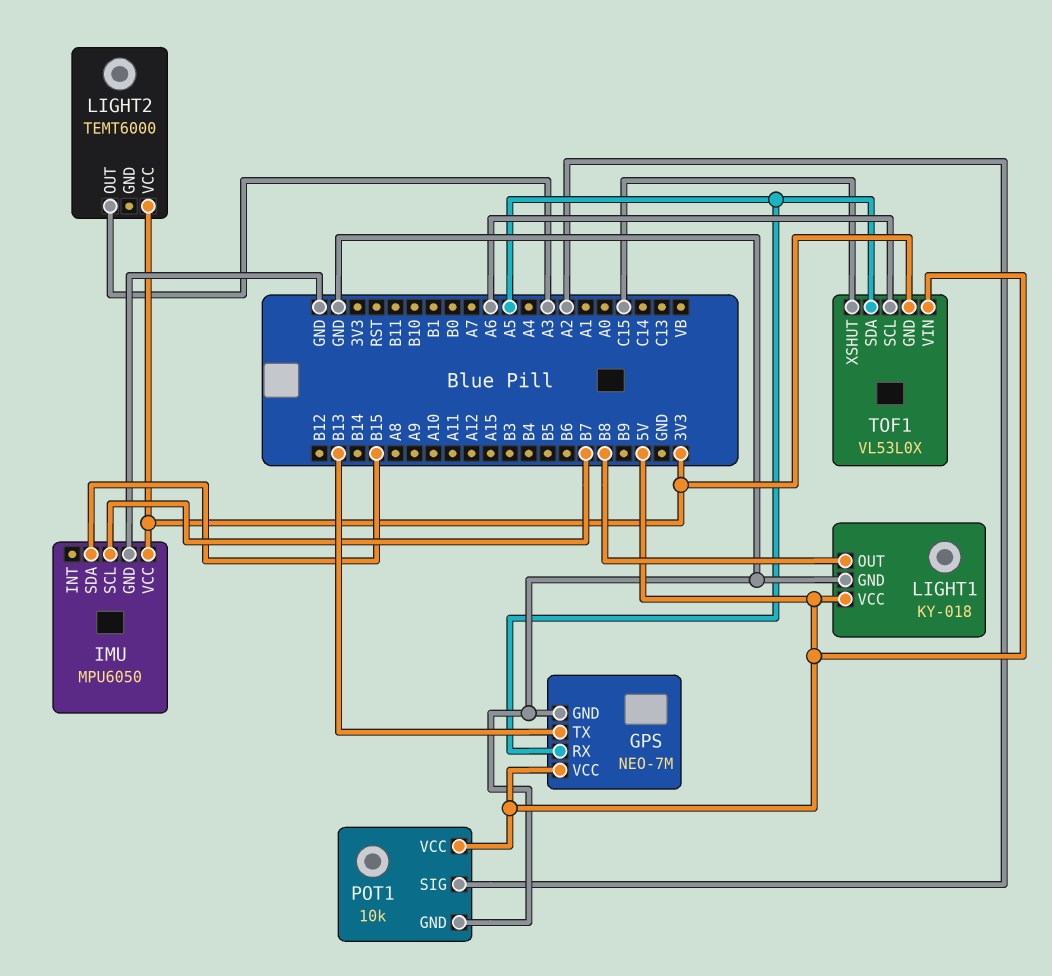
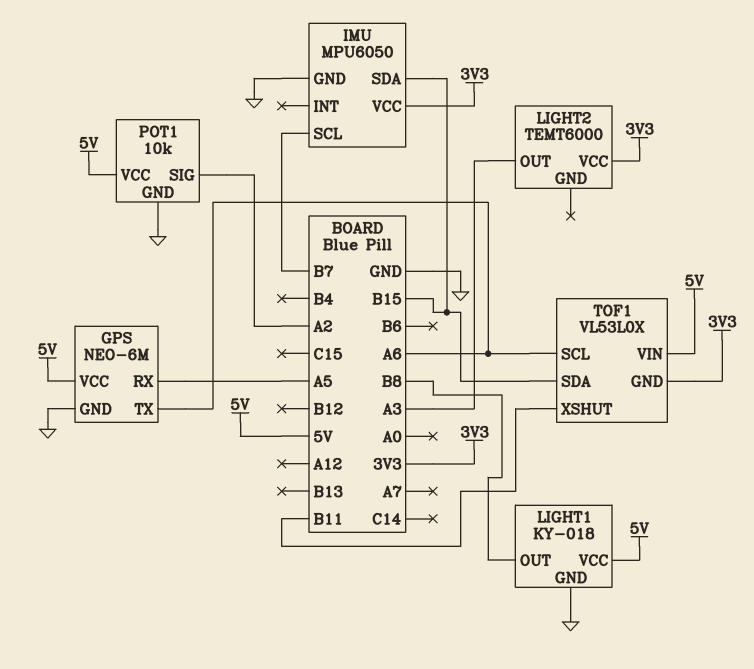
GPS: NEO-7M -> NEO-6M
GPS pin TX: B13 -> A6
TOF1 pin SDA: A5 -> B15
TOF1 pin XSHUT: C15 -> B11

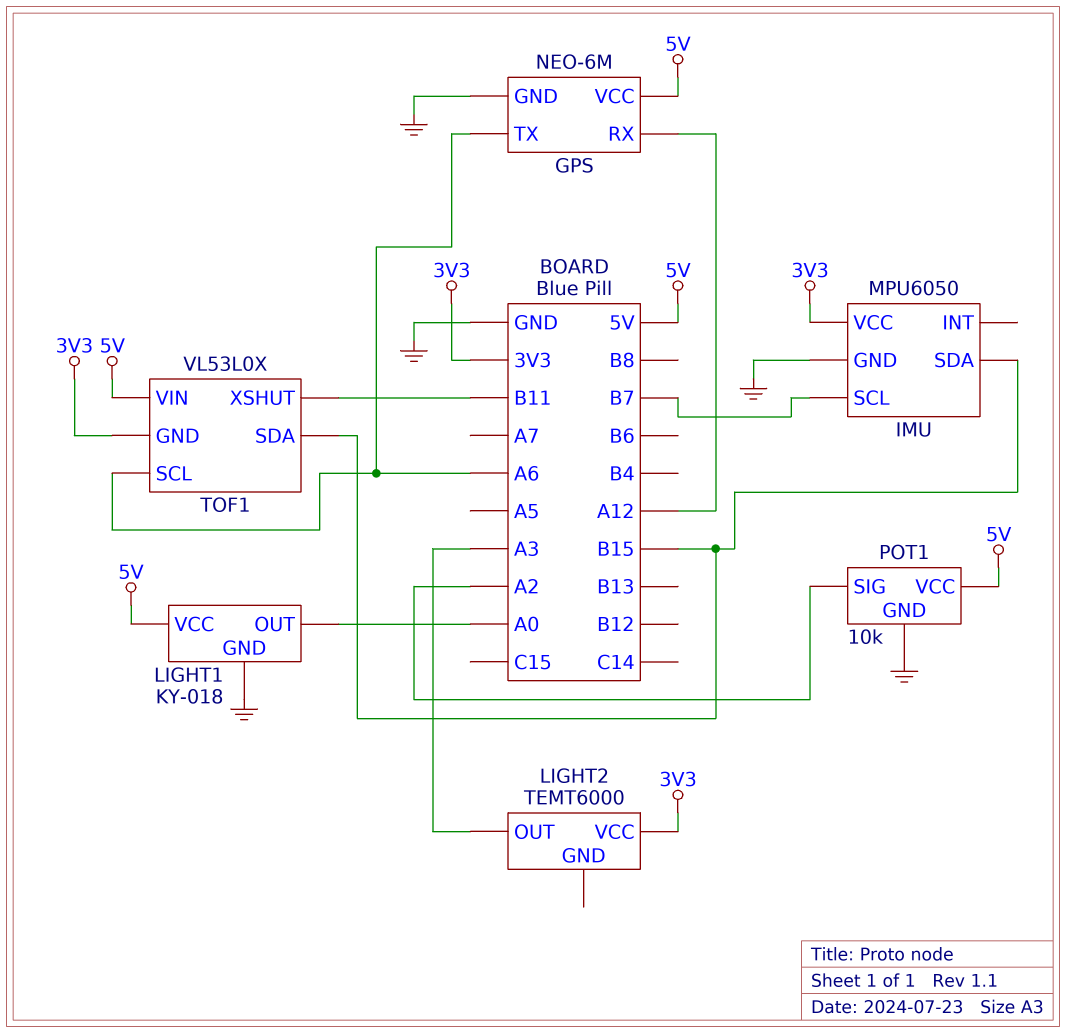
GPS pin RX: A5 -> A12
LIGHT1 pin OUT: B8 -> A0

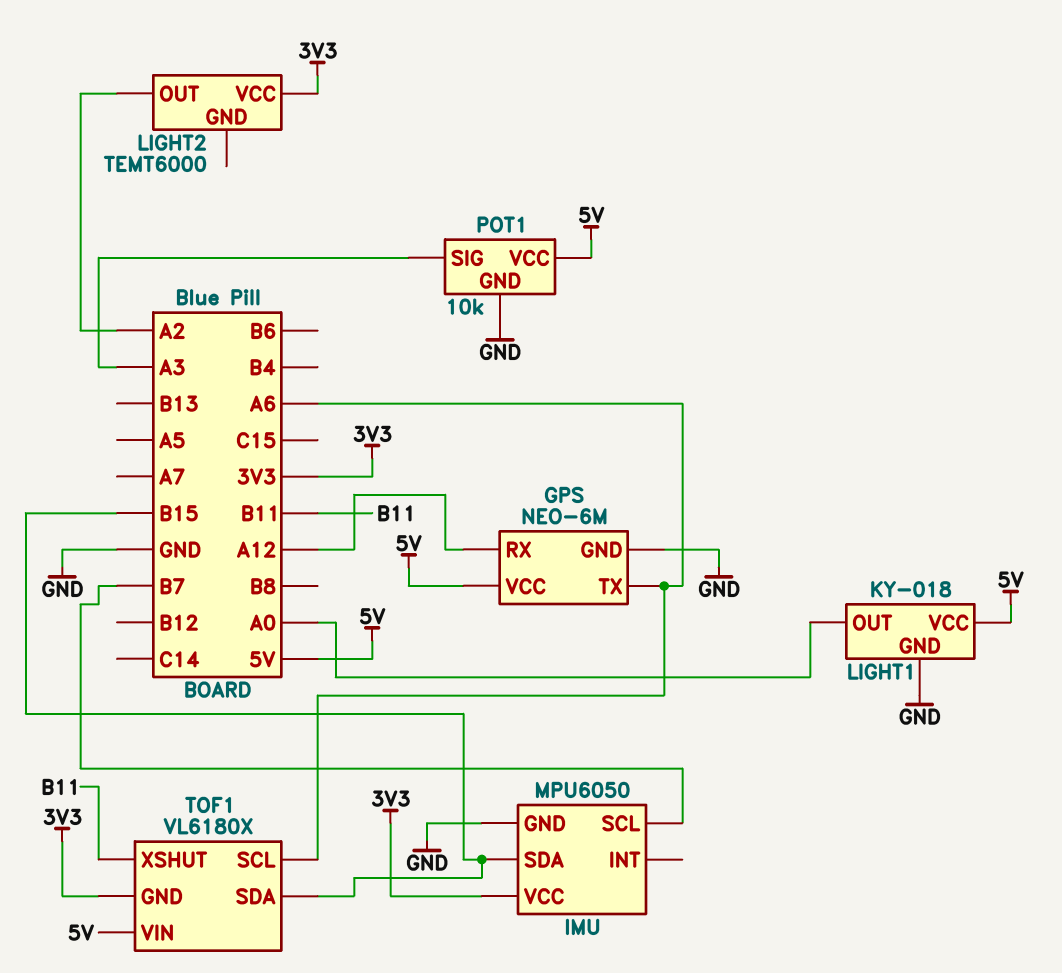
LIGHT2 pin OUT: A3 -> A2
POT1 pin SIG: A2 -> A3
TOF1: VL53L0X -> VL6180X

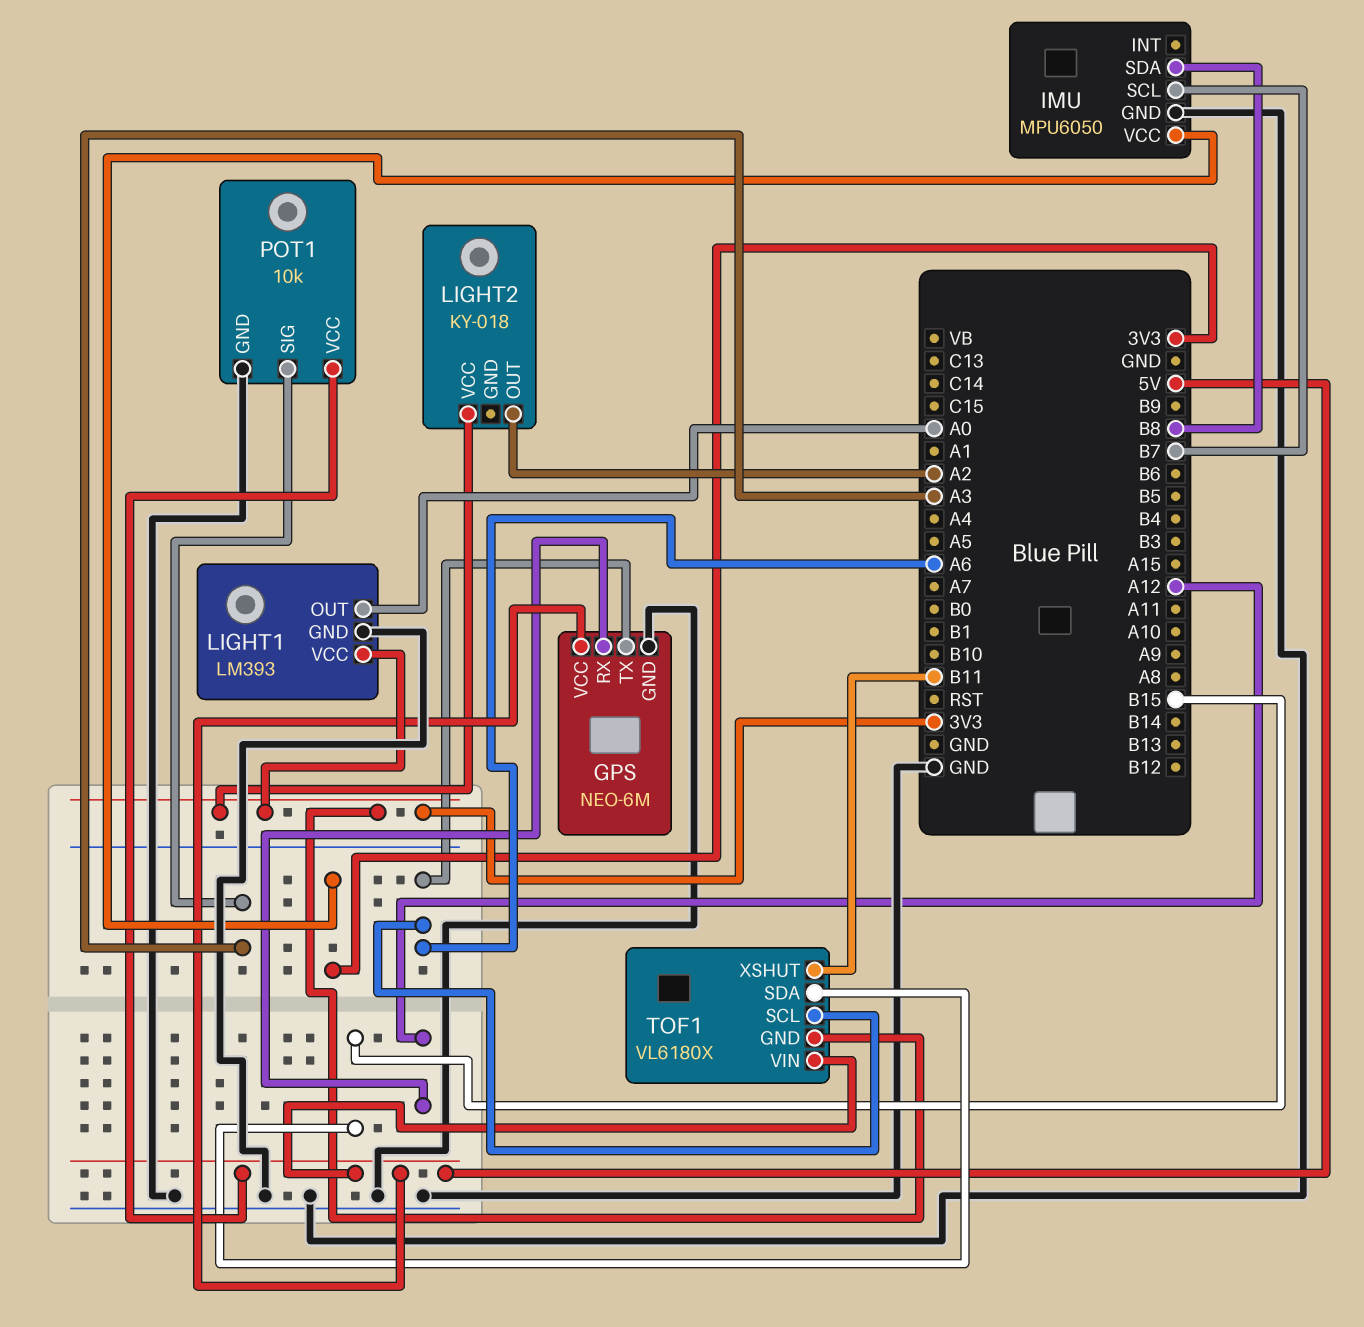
IMU pin SDA: B15 -> B8
LIGHT1: KY-018 -> LM393
LIGHT1 pin VCC: 5V -> 3V3
LIGHT2: TEMT6000 -> KY-018

